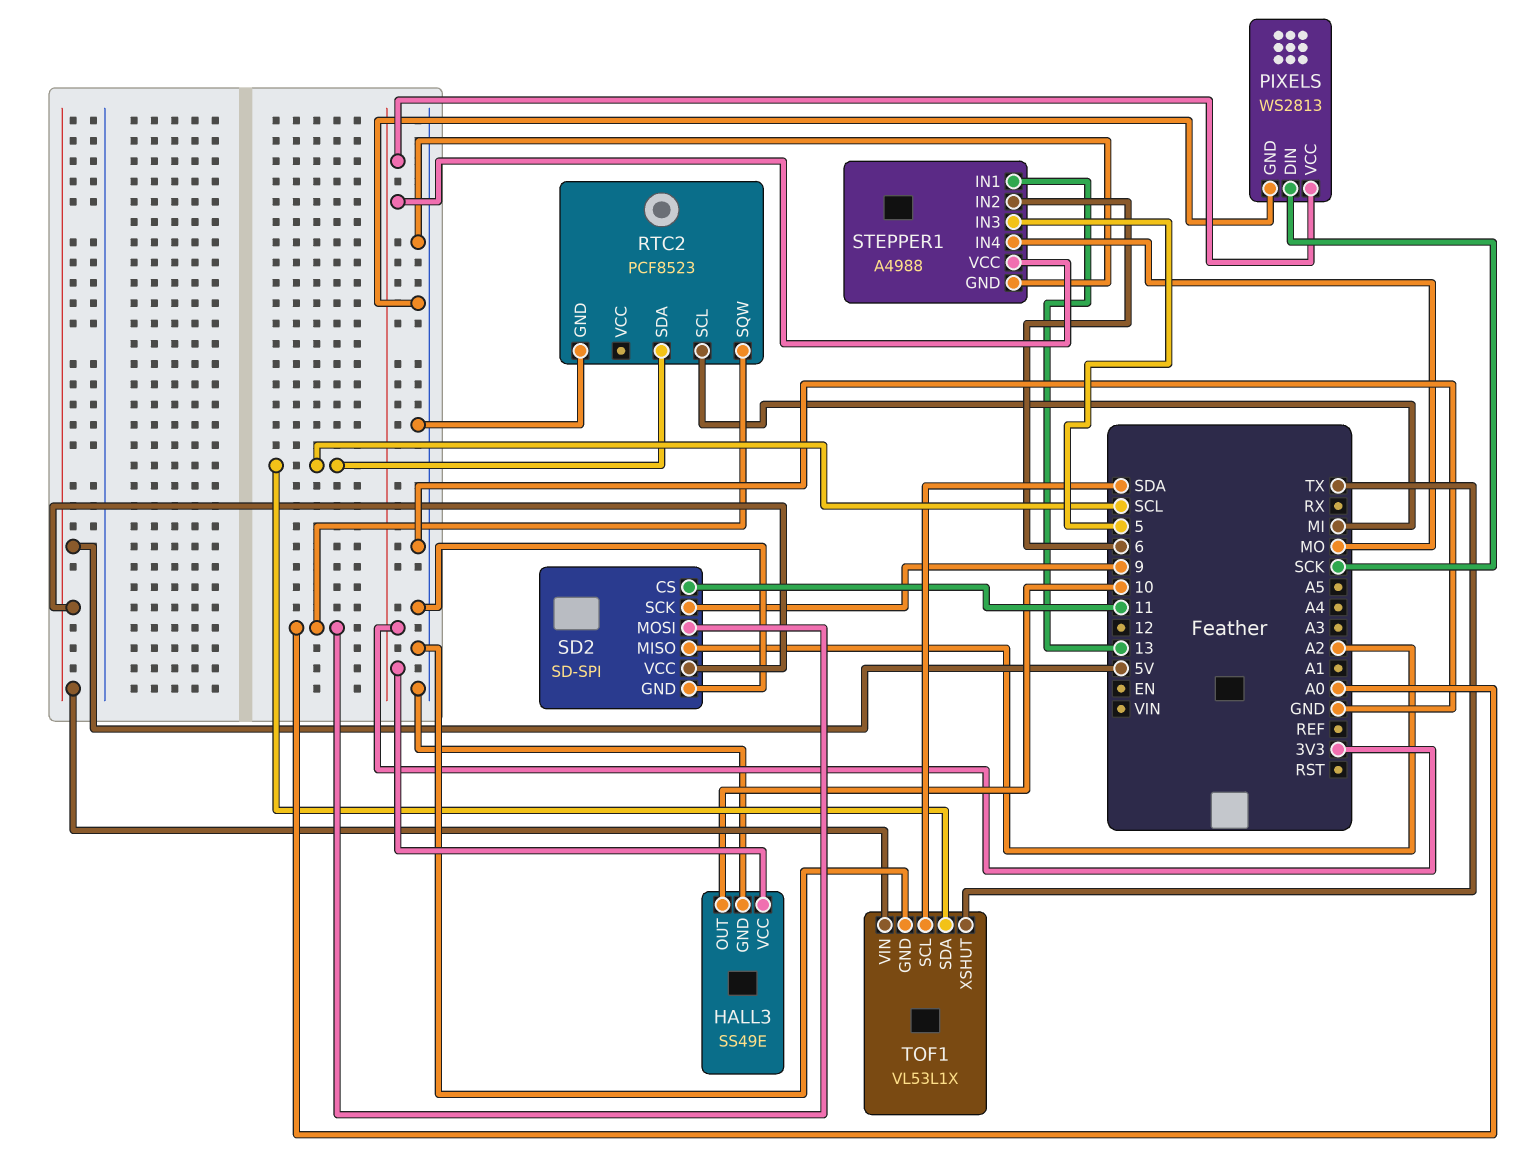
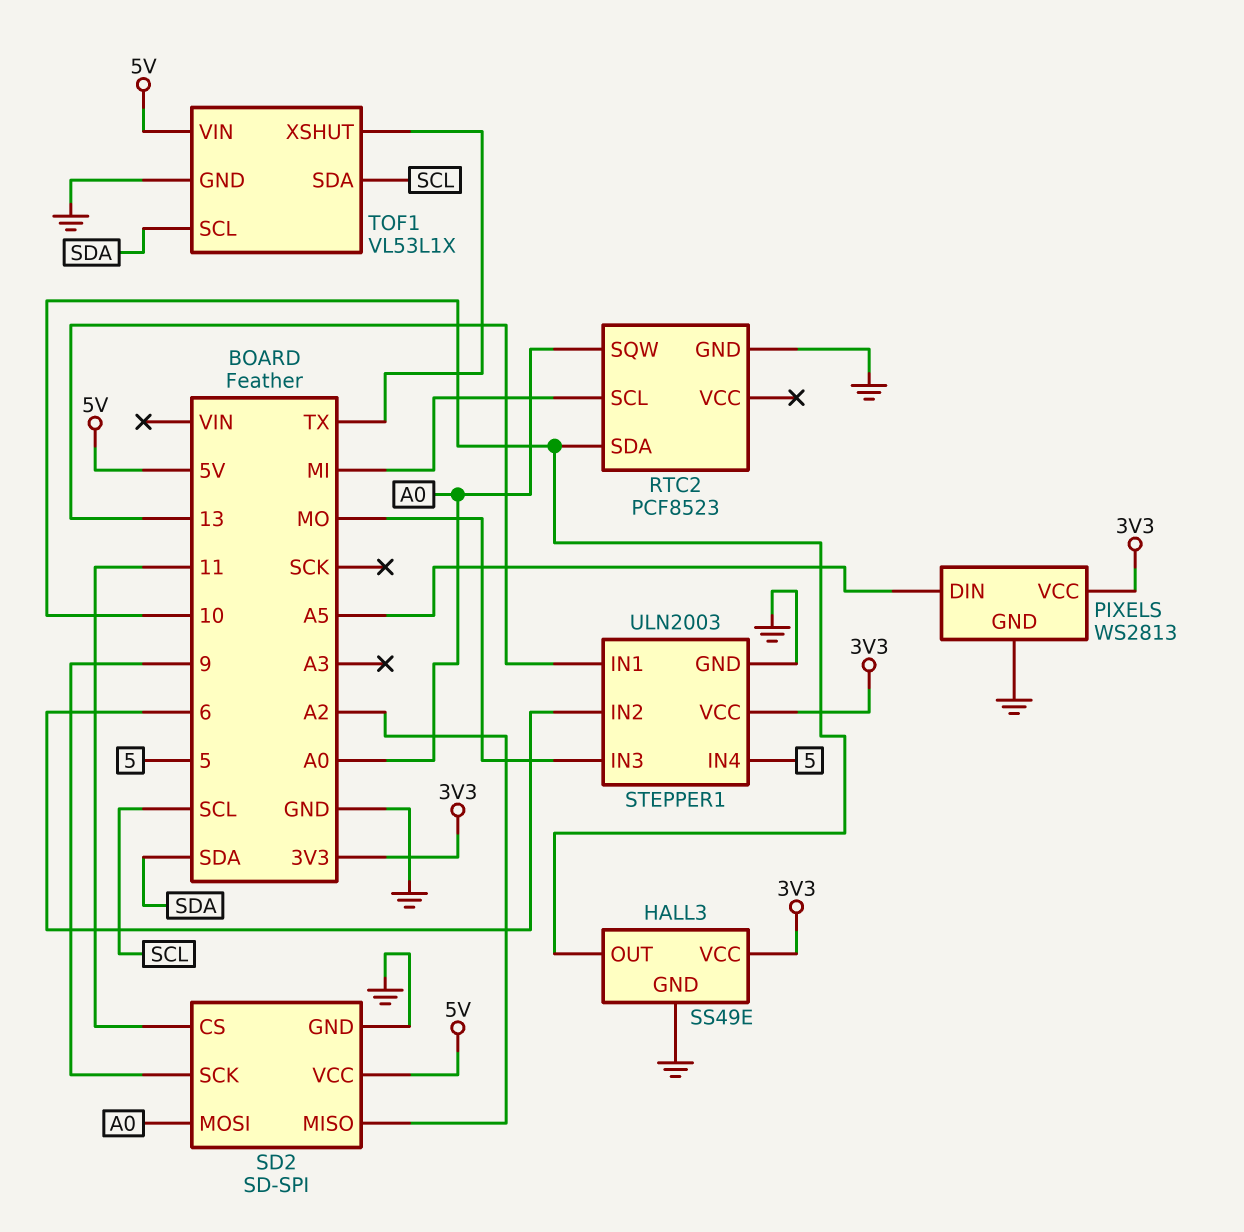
PIXELS pin DIN: SCK -> A5
RTC2 pin SDA: SCL -> 10
STEPPER1: A4988 -> ULN2003
STEPPER1 pin IN3: 5 -> MO
STEPPER1 pin IN4: MO -> 5

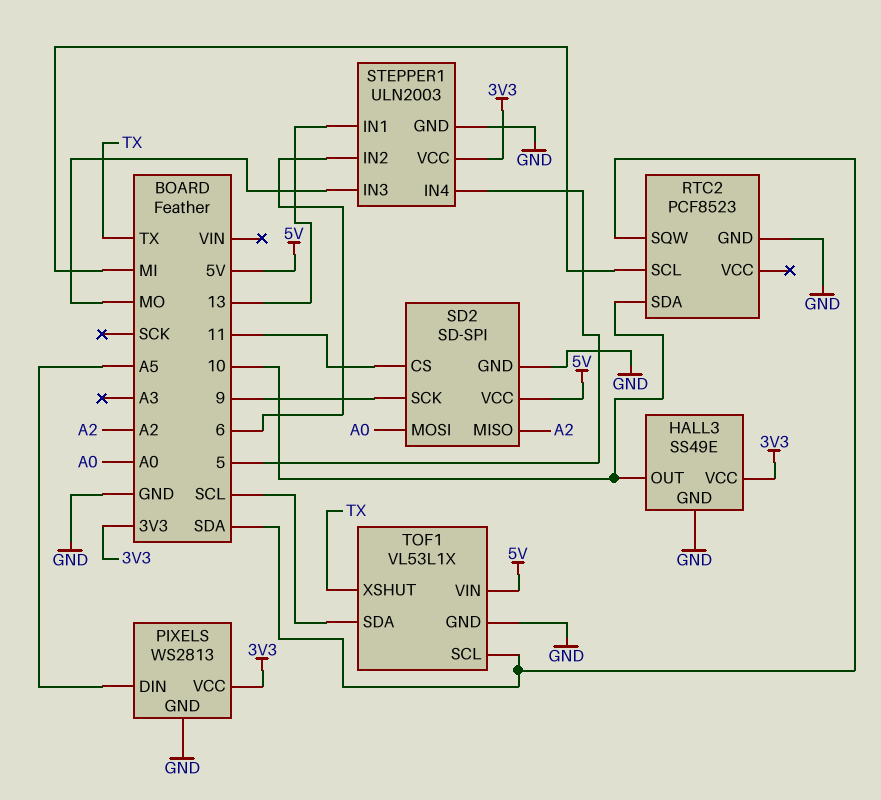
RTC2 pin SQW: A0 -> SDA

